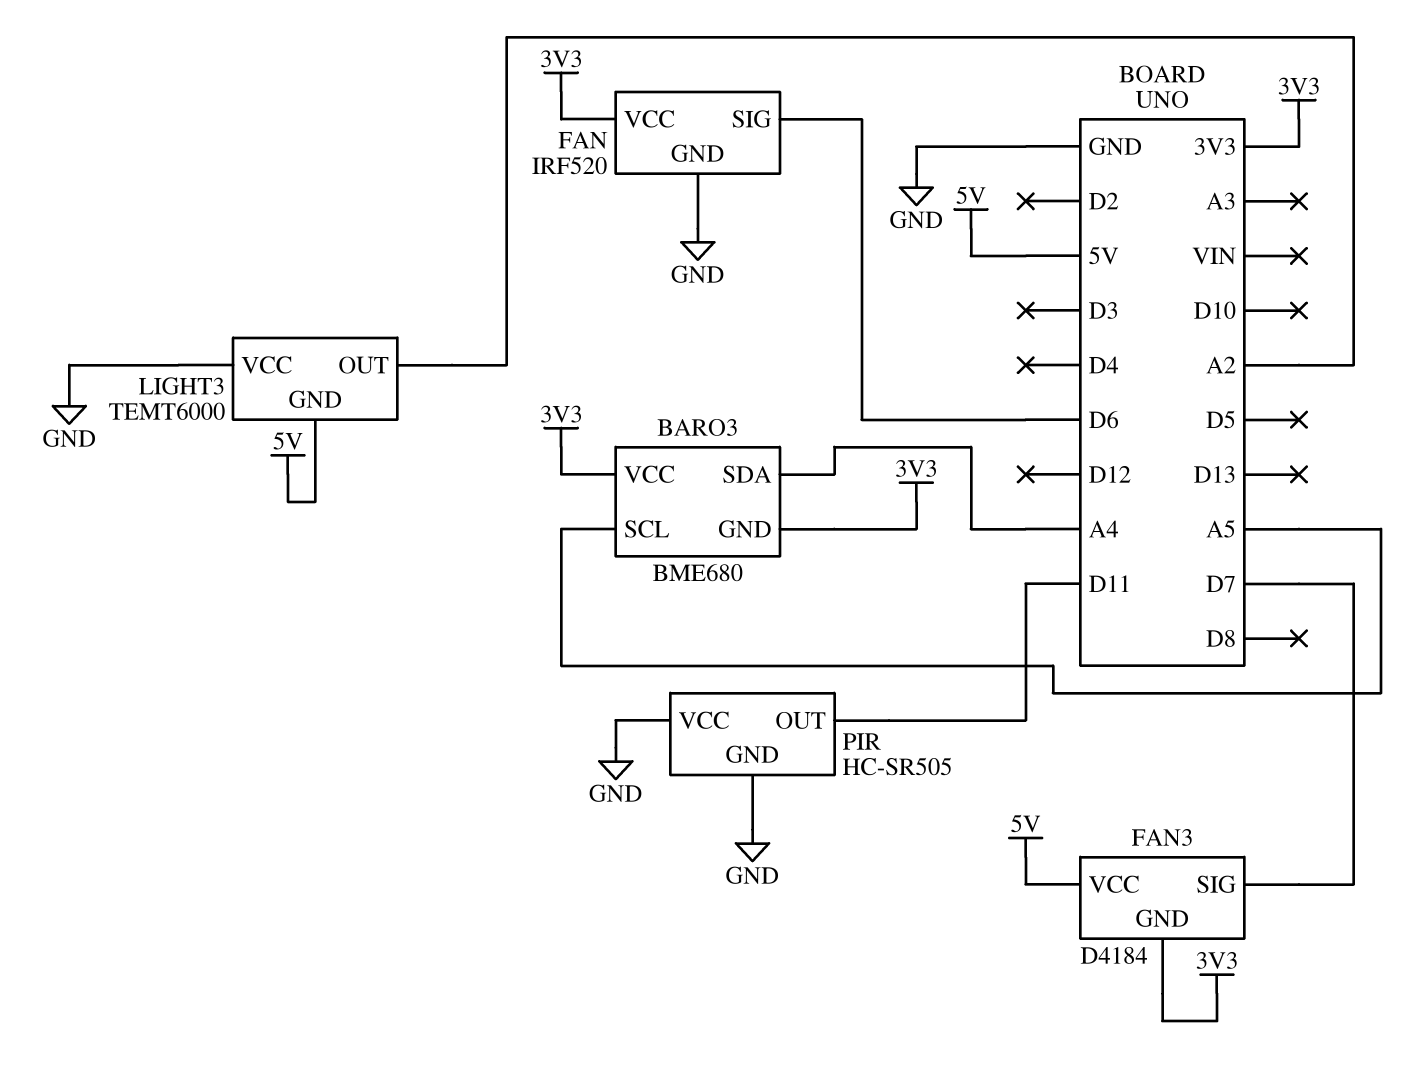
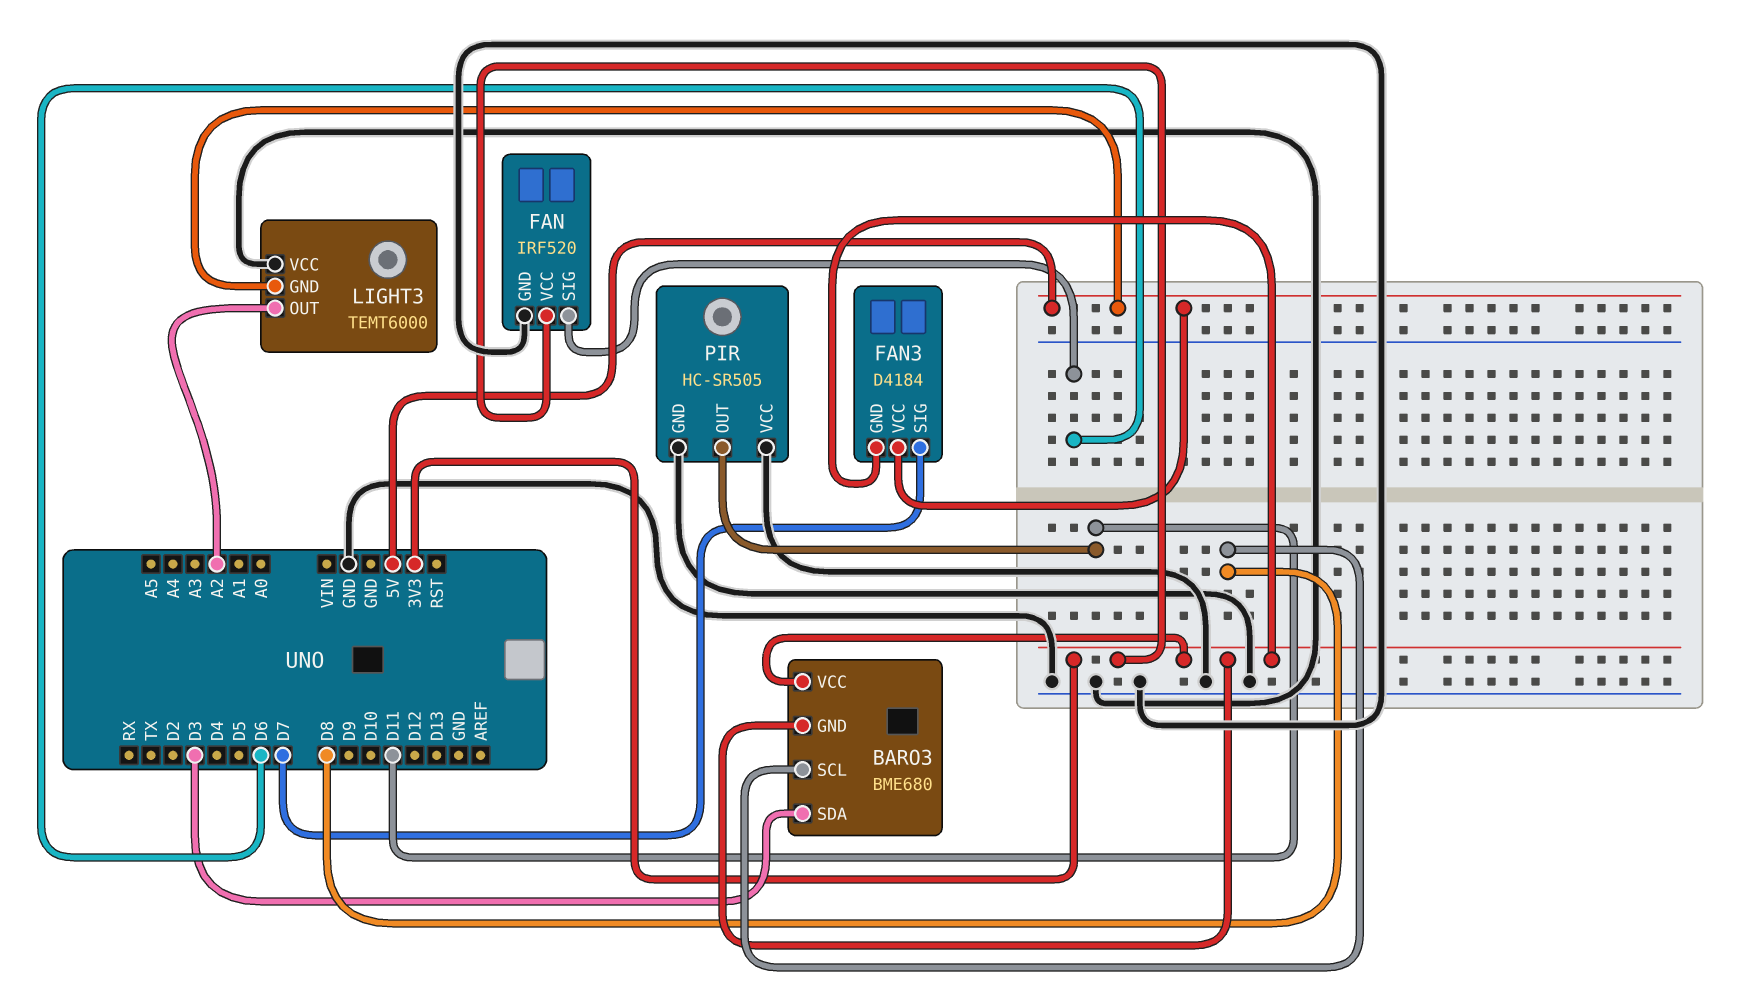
BARO3 pin SCL: A5 -> D8
BARO3 pin SDA: A4 -> D3

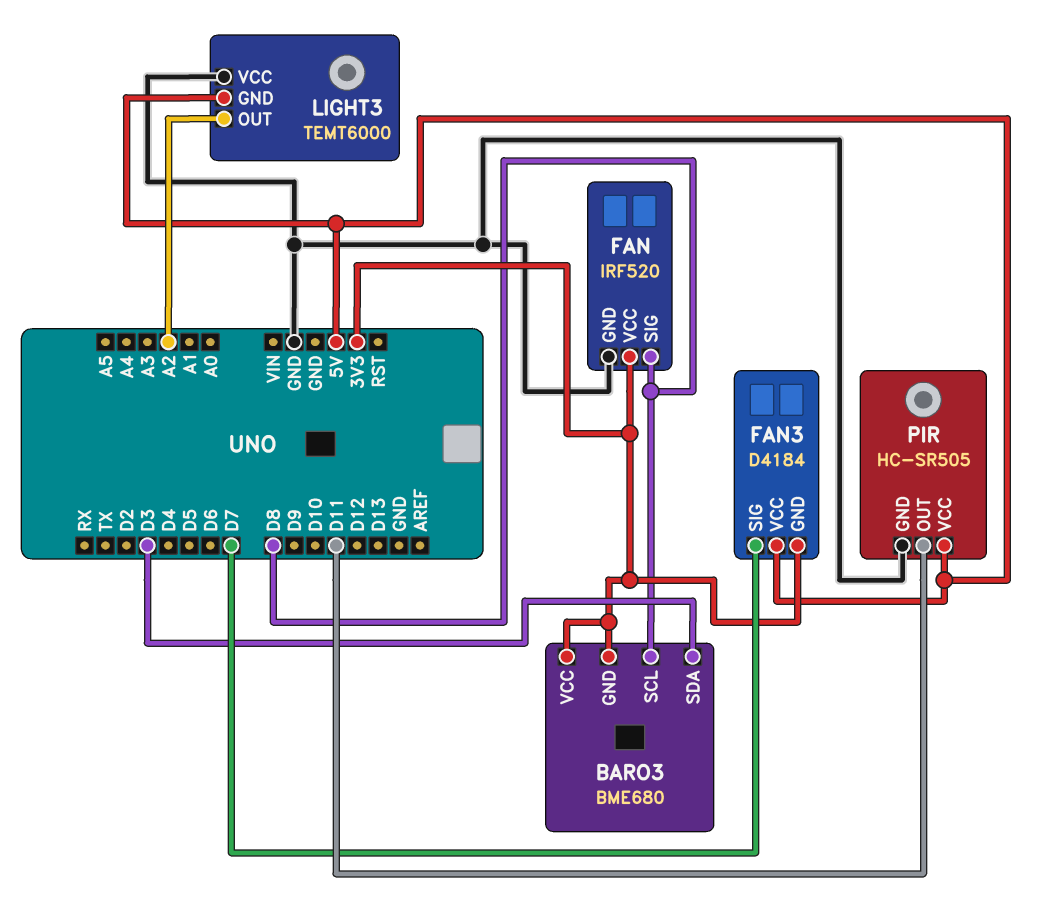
FAN pin SIG: D6 -> D8
PIR pin VCC: GND -> 5V

